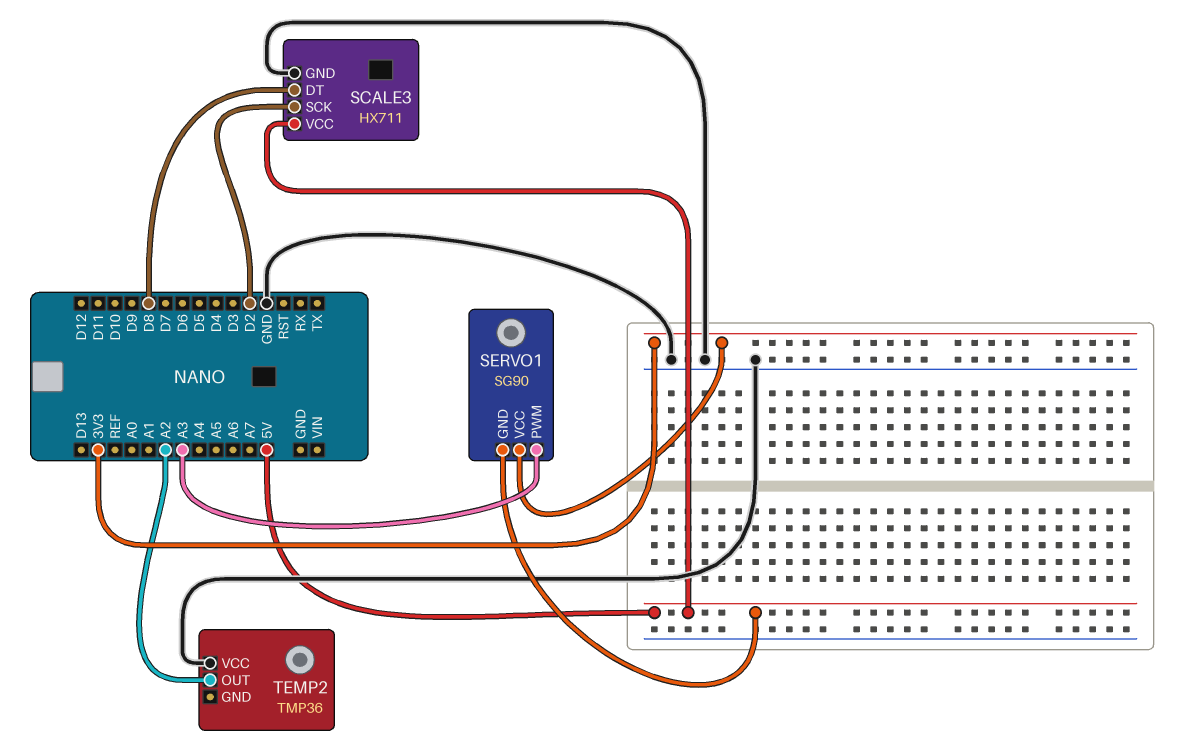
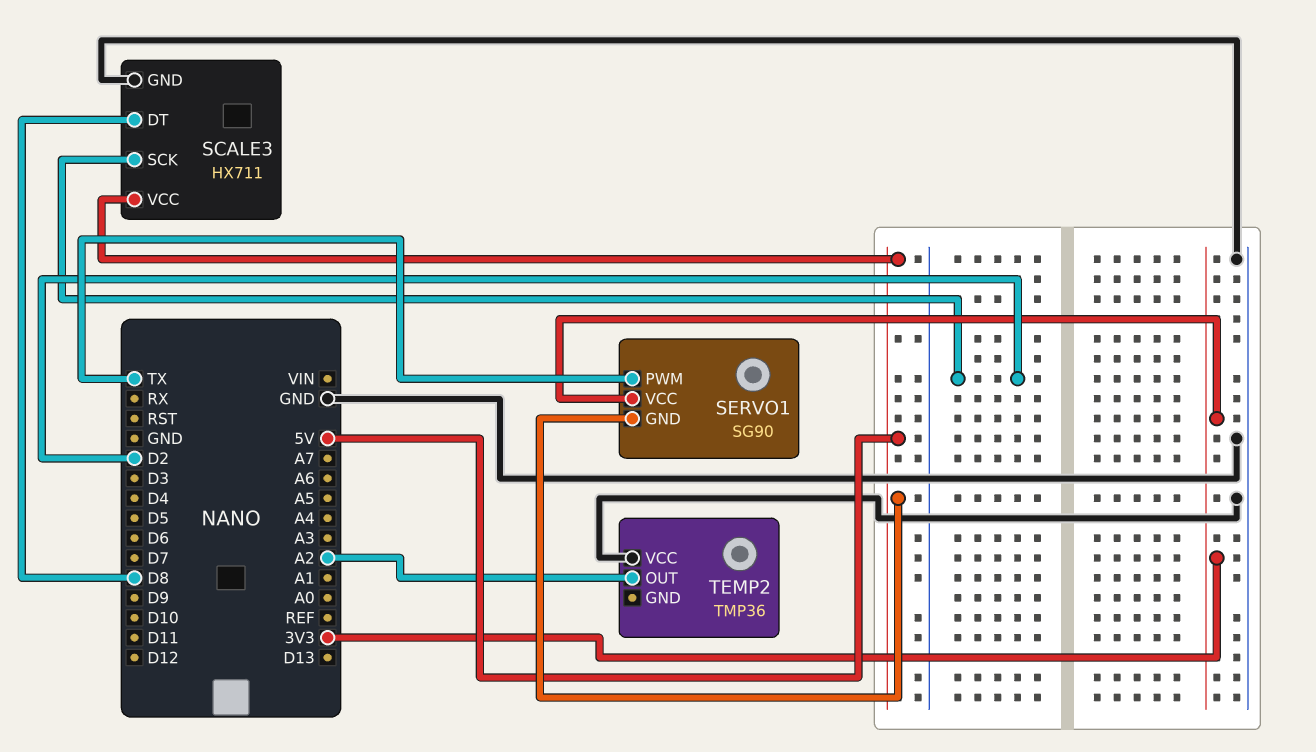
SERVO1 pin PWM: A3 -> TX

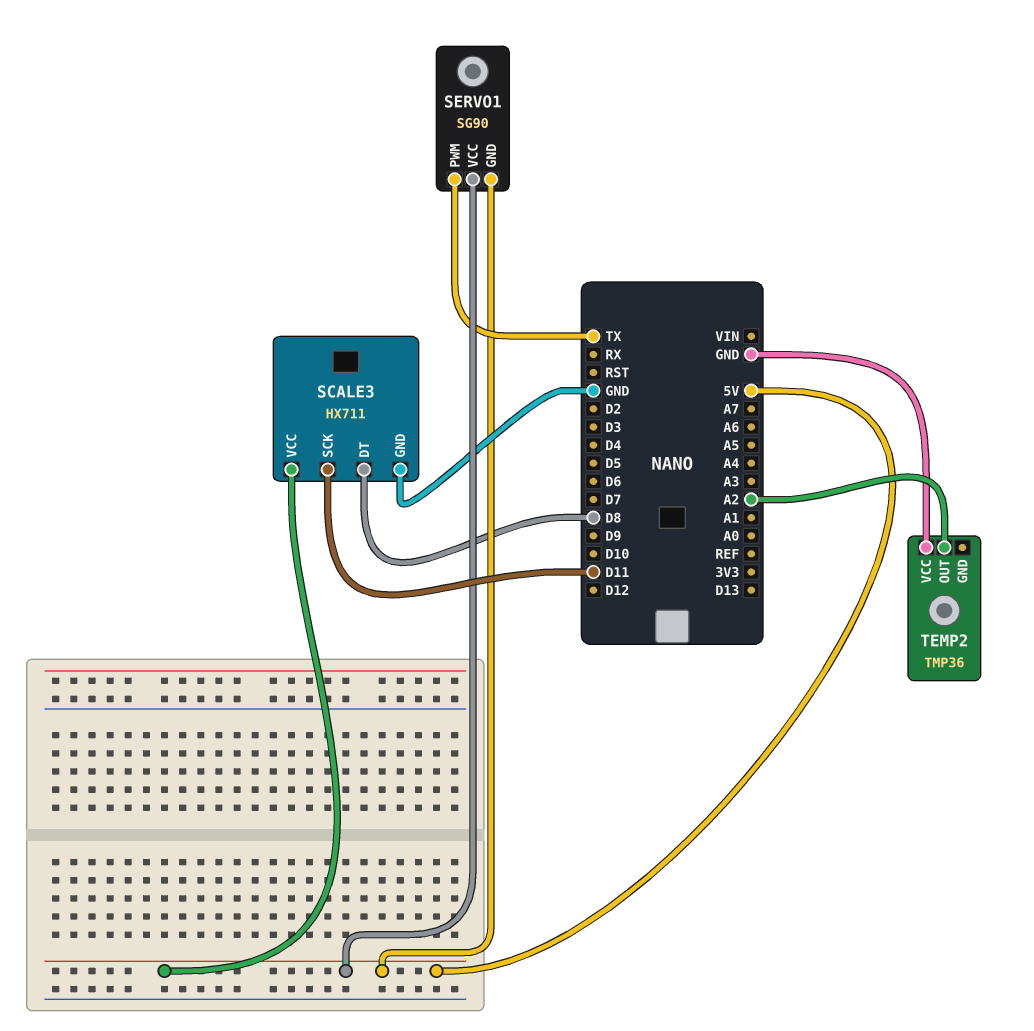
SCALE3 pin SCK: D2 -> D11
SERVO1 pin VCC: 3V3 -> 5V

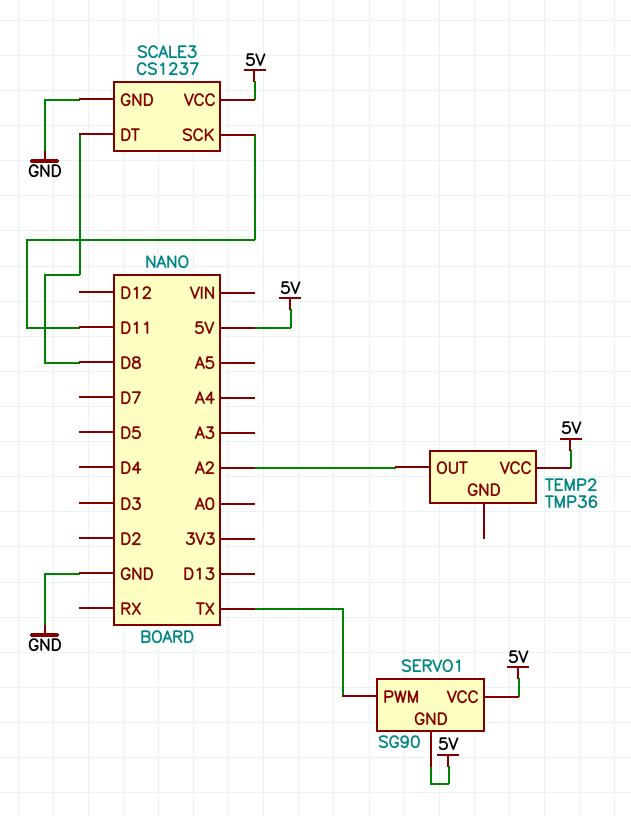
SCALE3: HX711 -> CS1237
TEMP2 pin VCC: GND -> 5V

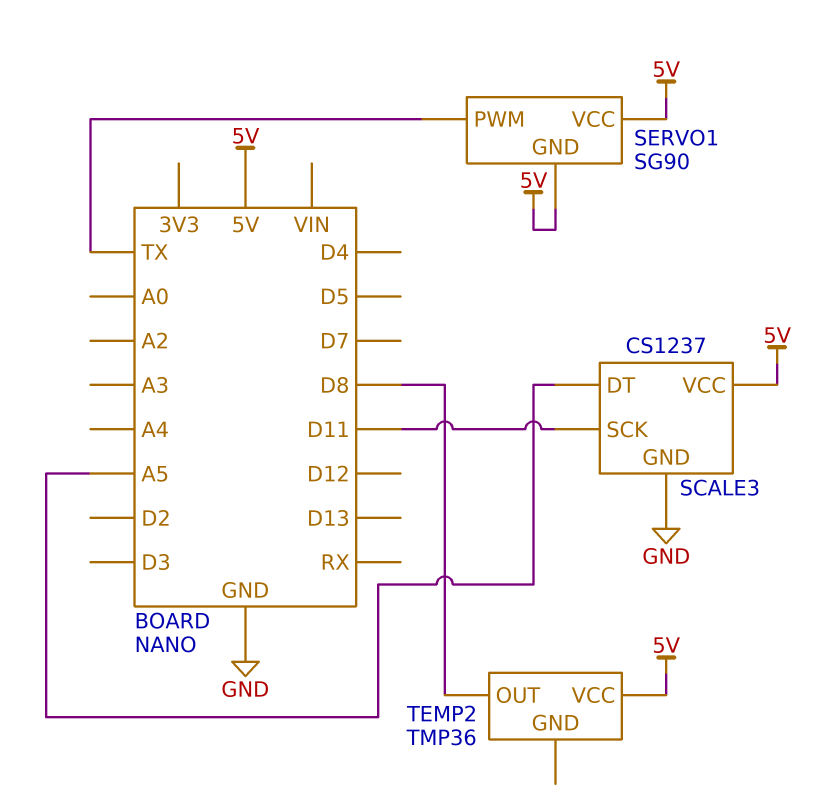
SCALE3 pin DT: D8 -> A5
TEMP2 pin OUT: A2 -> D8

